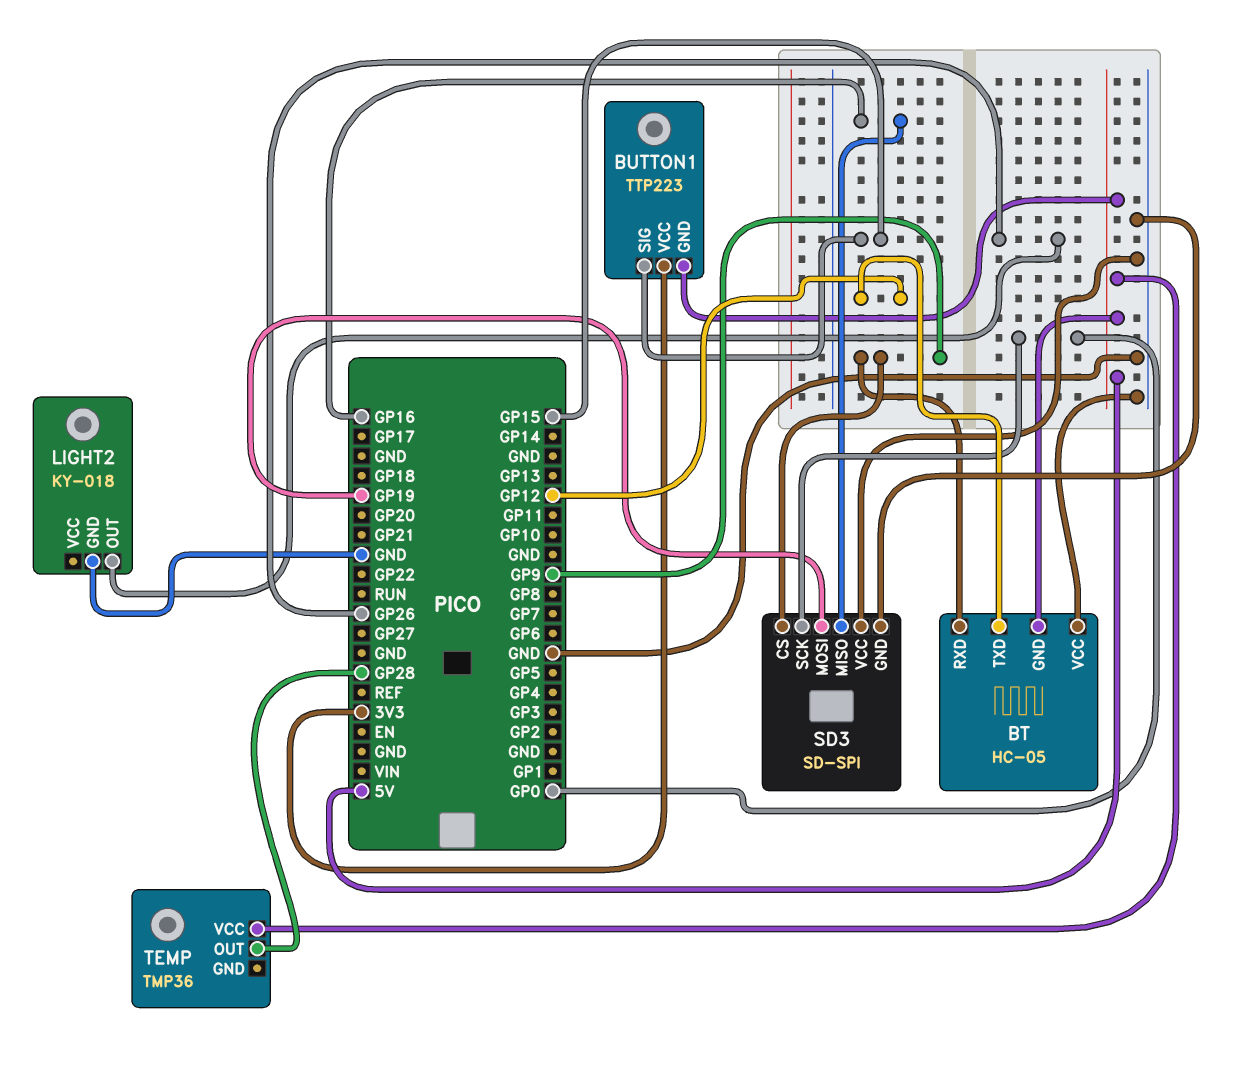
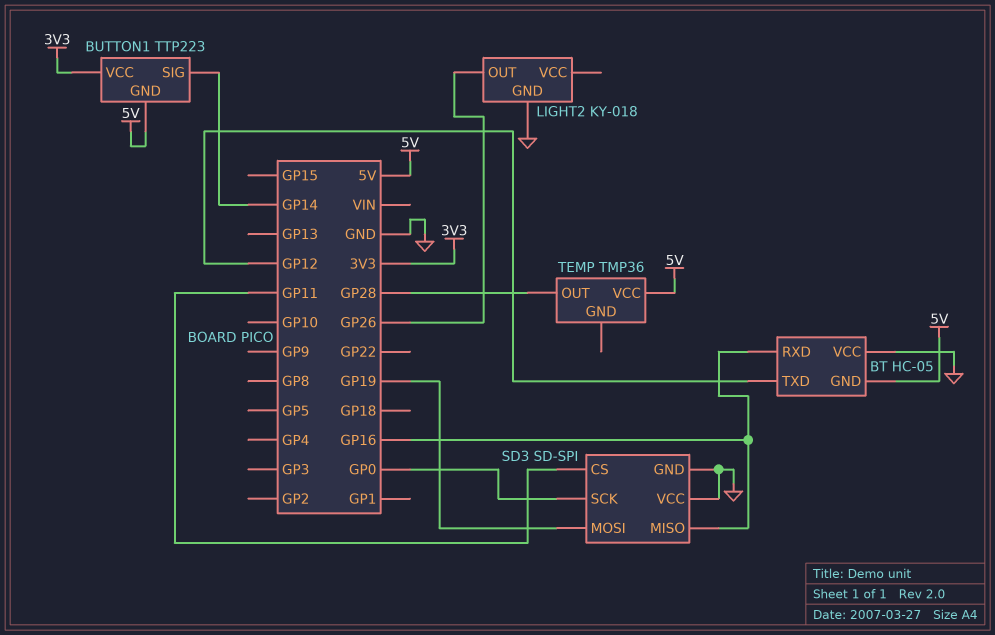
BT pin RXD: GP9 -> GP16
BUTTON1 pin SIG: GP15 -> GP14
SD3 pin CS: GP9 -> GP11

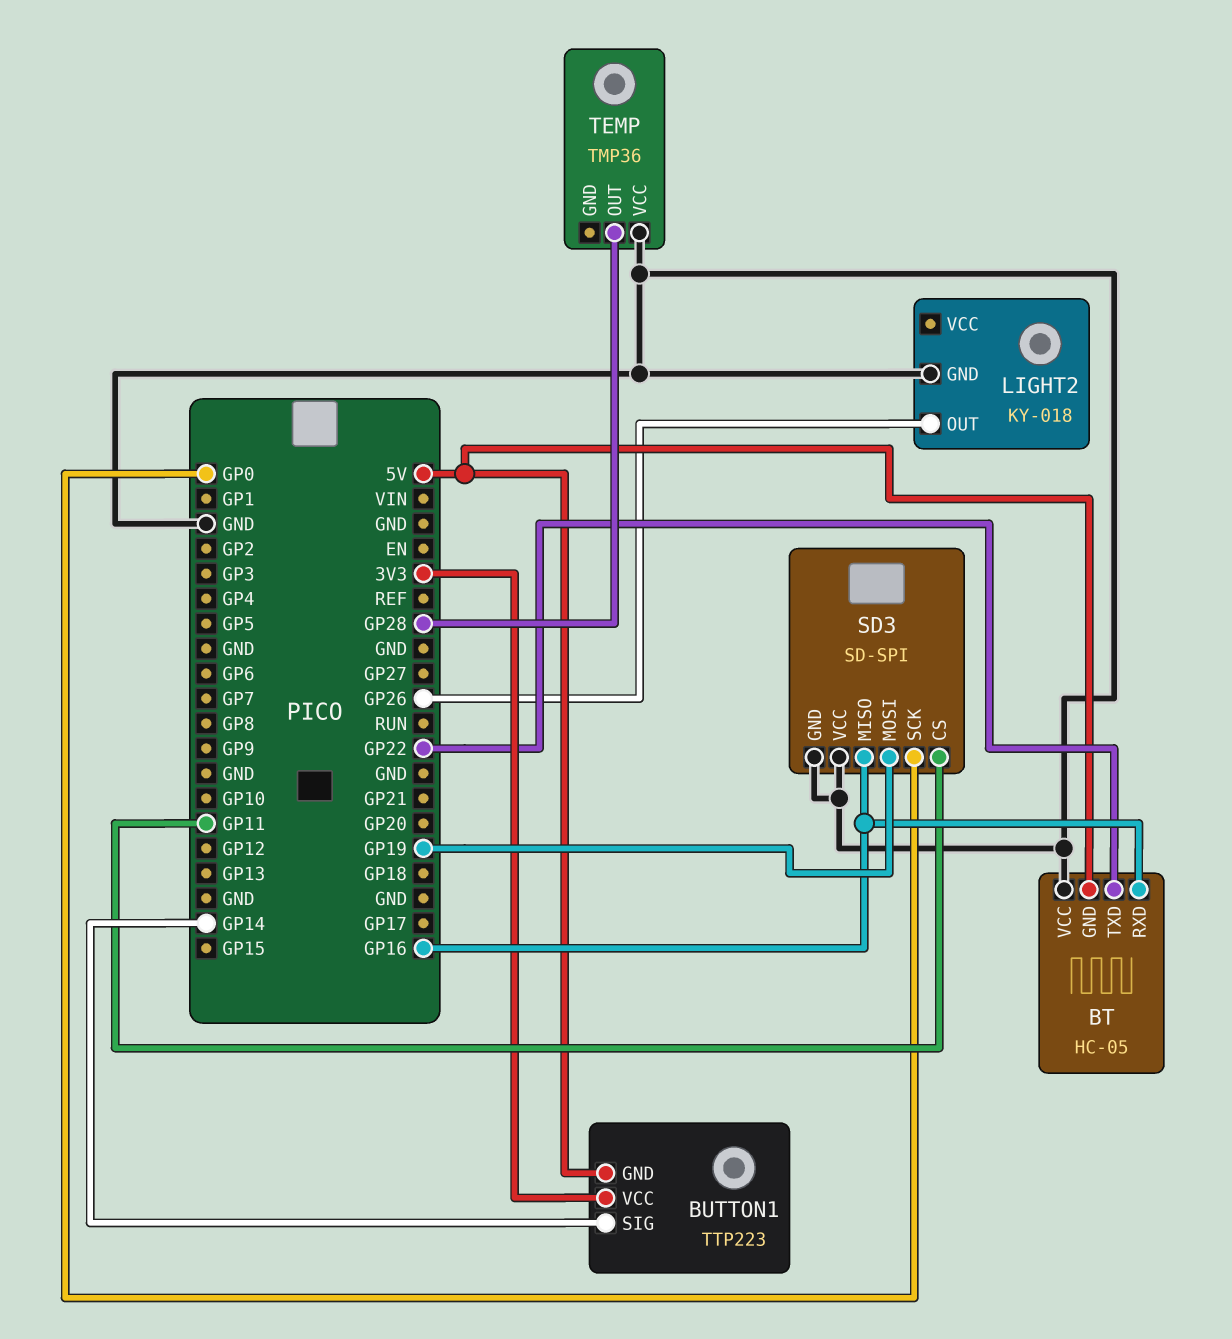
BT pin TXD: GP12 -> GP22
TEMP pin VCC: 5V -> GND

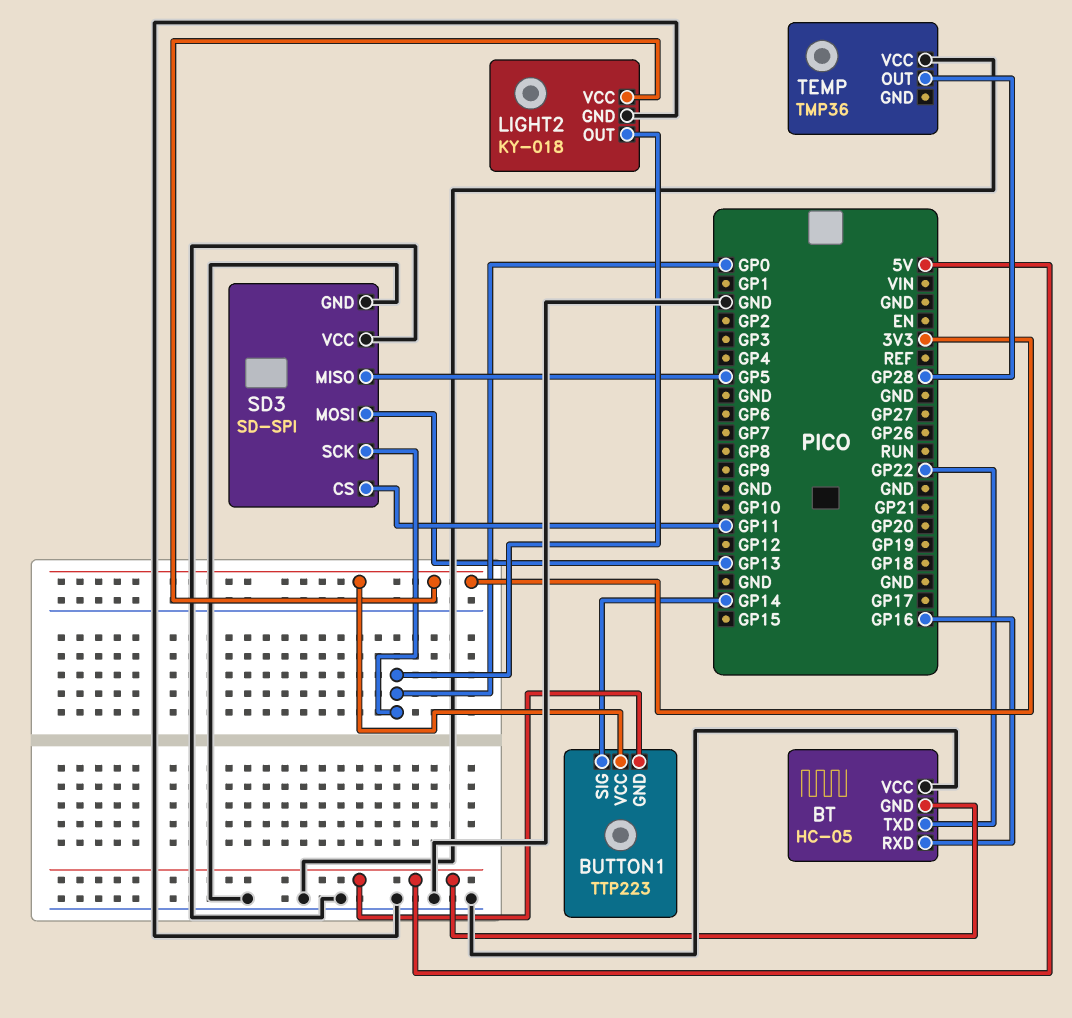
LIGHT2 pin OUT: GP26 -> GP0
LIGHT2 pin VCC: none -> 3V3
SD3 pin MISO: GP16 -> GP5
SD3 pin MOSI: GP19 -> GP13

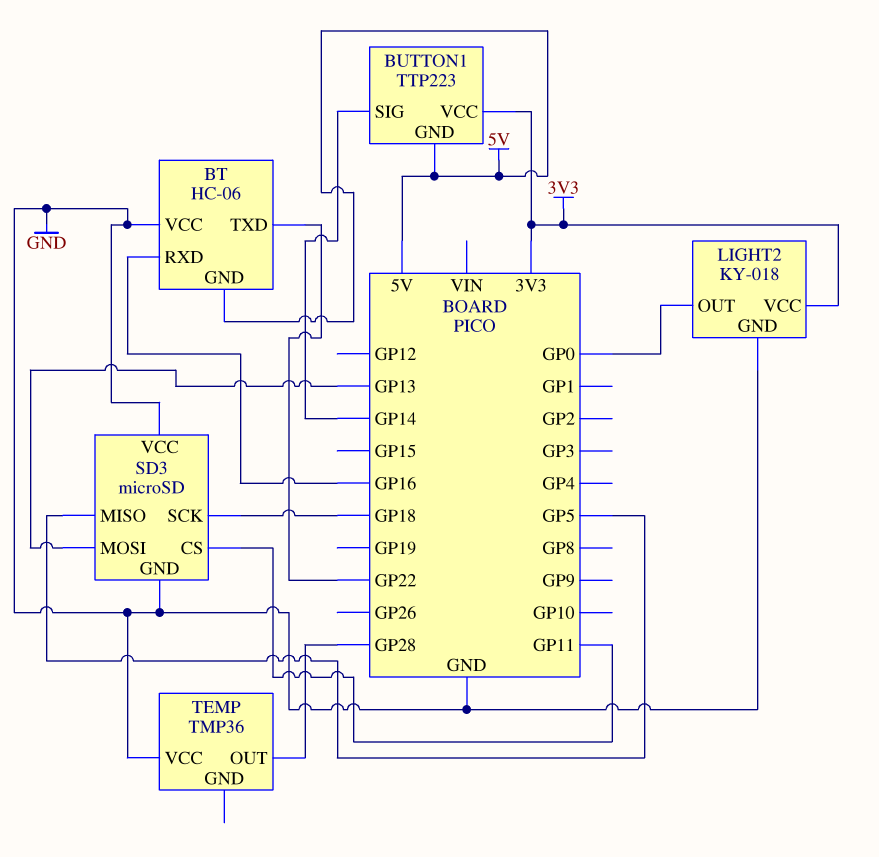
BT: HC-05 -> HC-06
SD3: SD-SPI -> microSD
SD3 pin SCK: GP0 -> GP18

